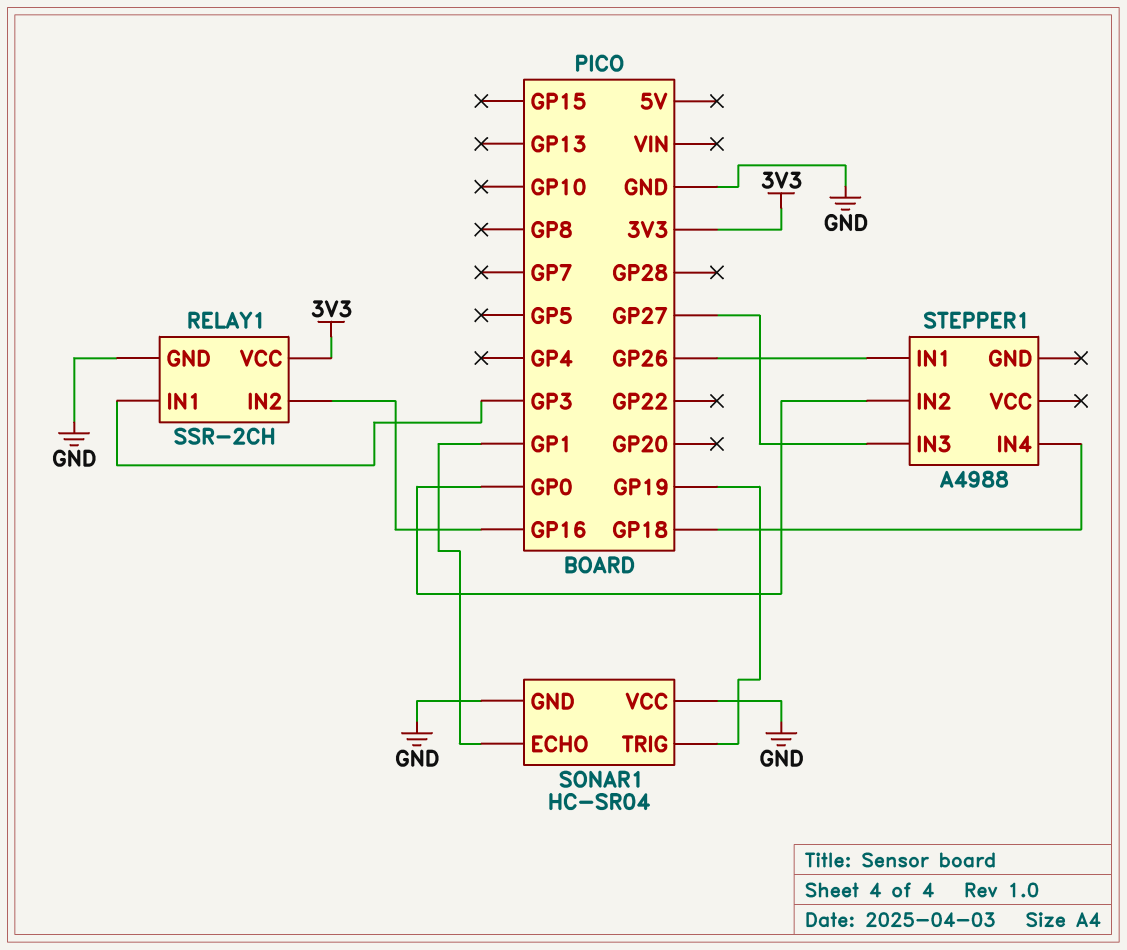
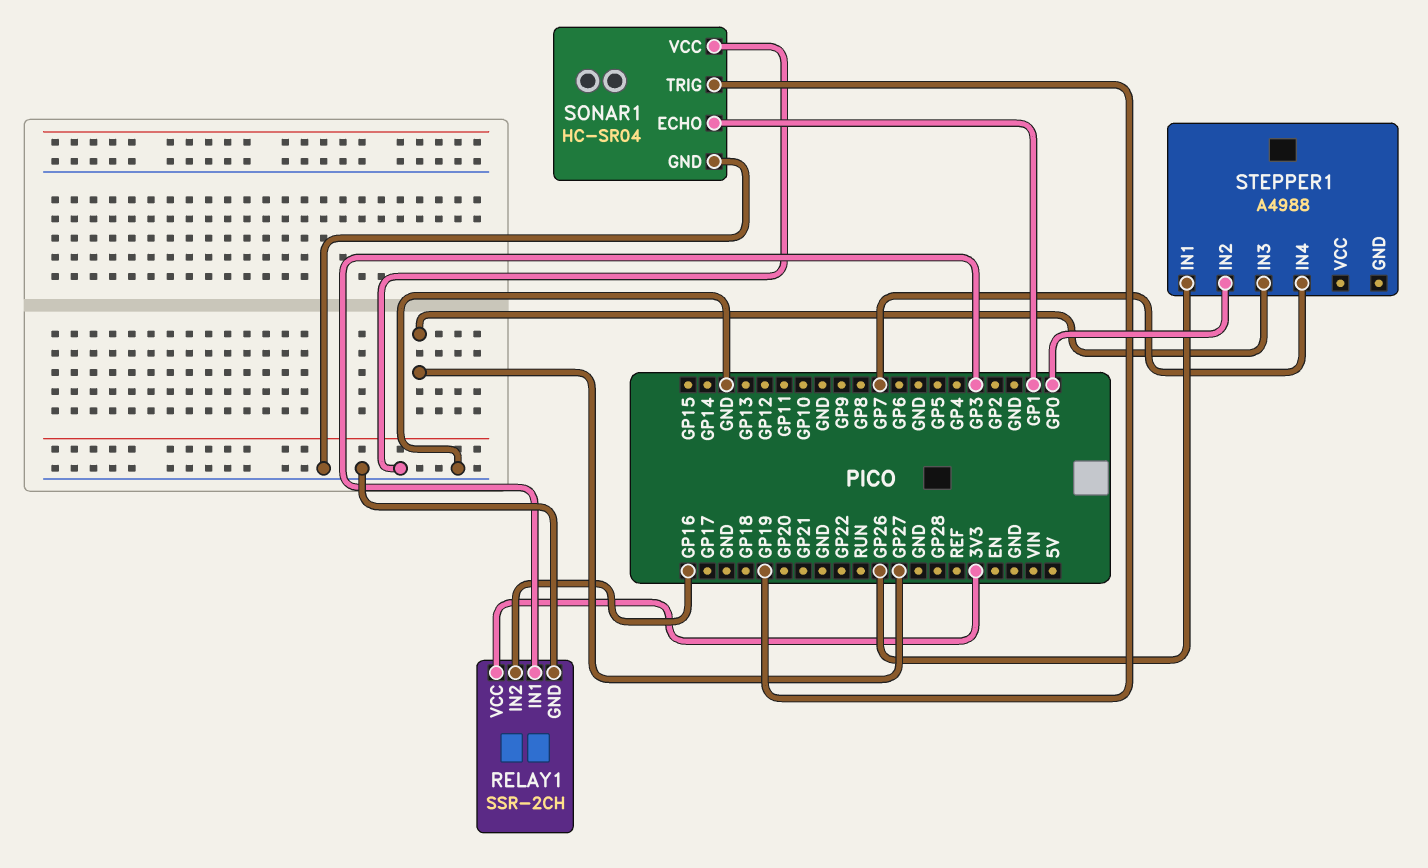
STEPPER1 pin IN4: GP18 -> GP7

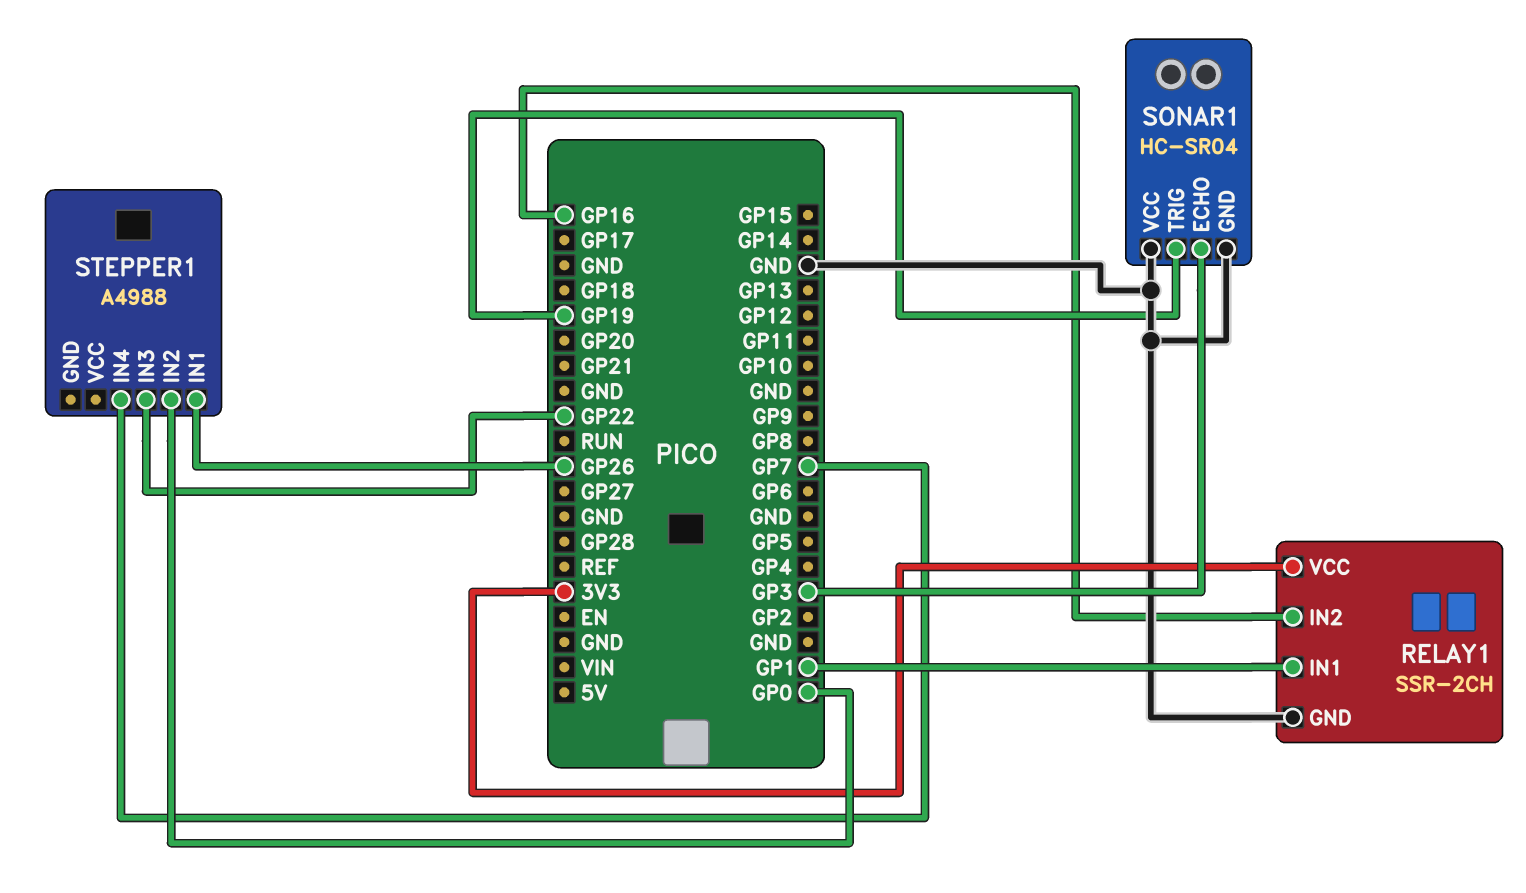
RELAY1 pin IN1: GP3 -> GP1
SONAR1 pin ECHO: GP1 -> GP3
STEPPER1 pin IN3: GP27 -> GP22

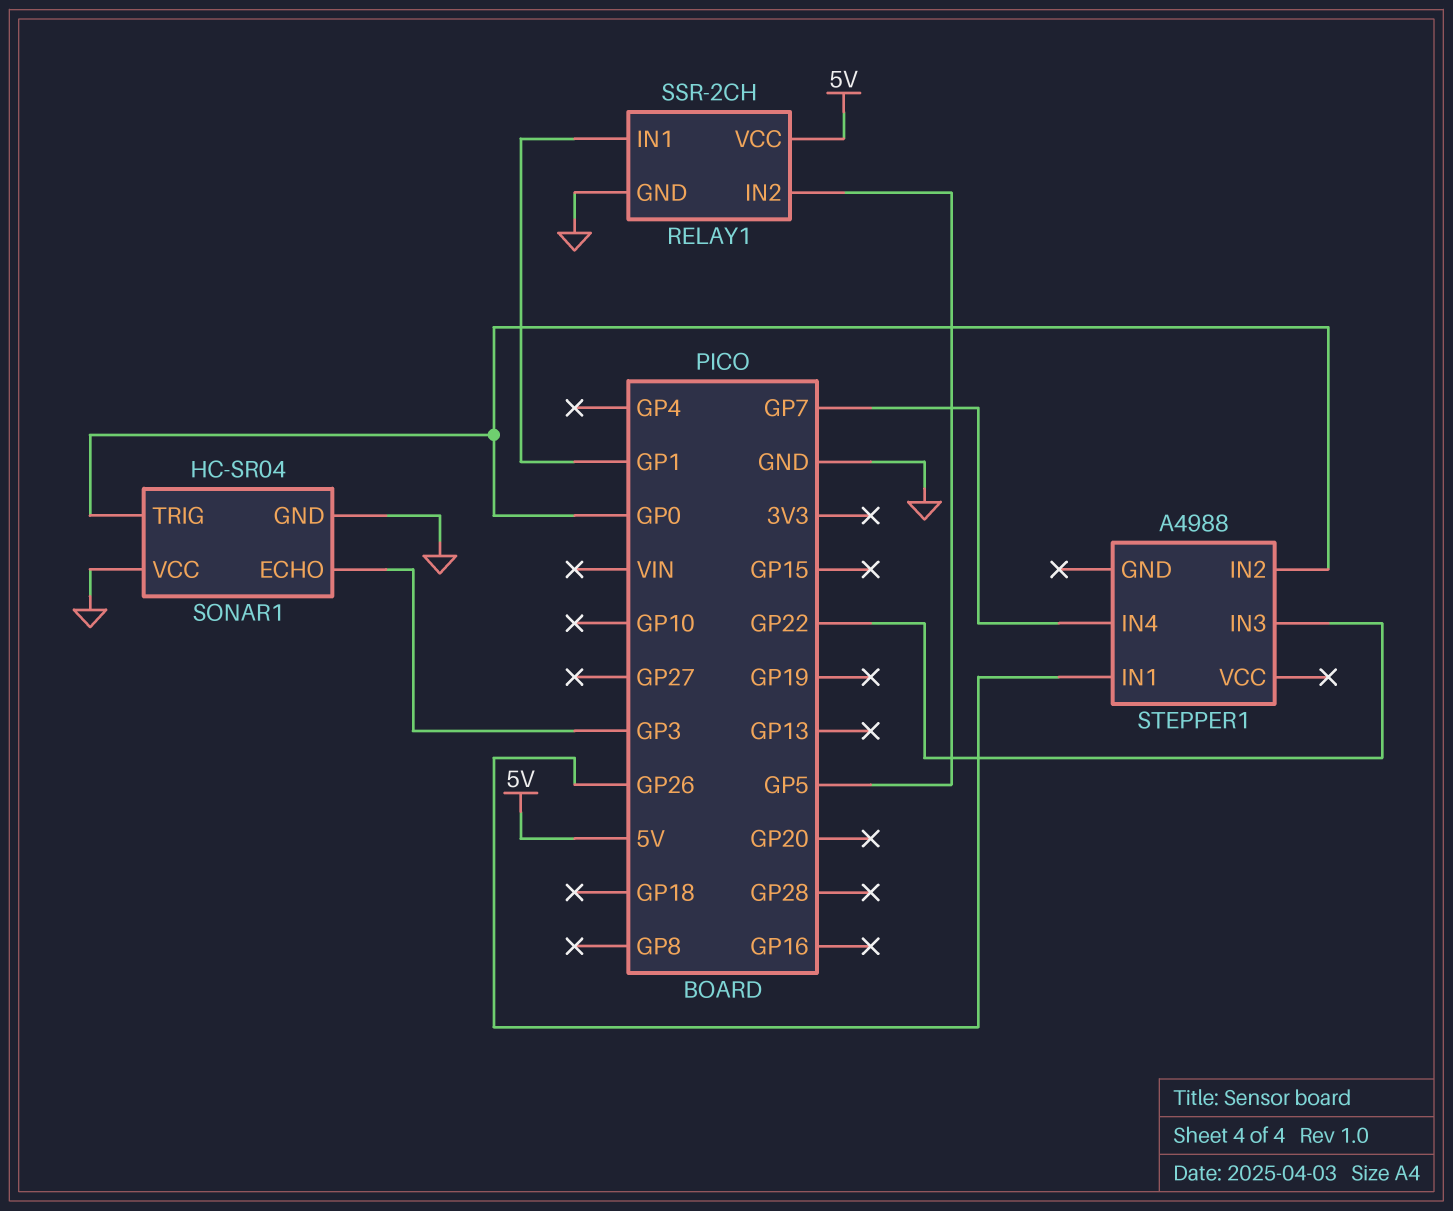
RELAY1 pin IN2: GP16 -> GP5
RELAY1 pin VCC: 3V3 -> 5V
SONAR1 pin TRIG: GP19 -> GP0

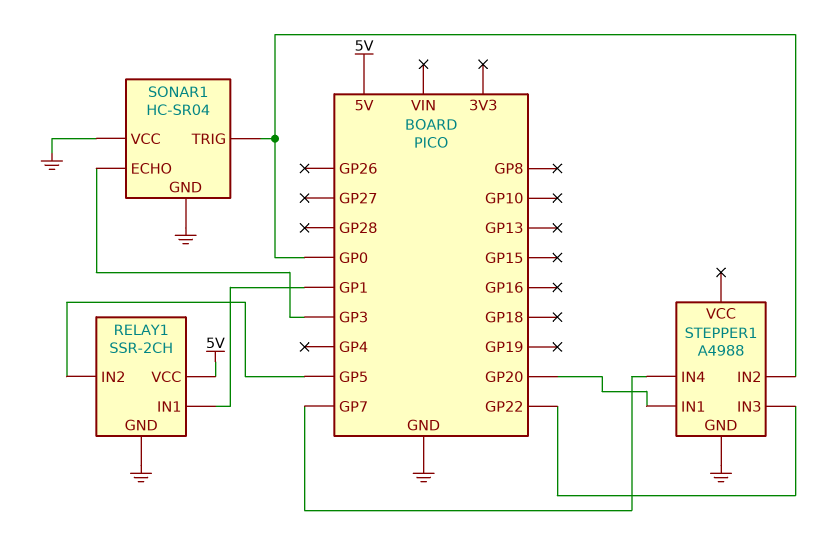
STEPPER1 pin GND: none -> GND
STEPPER1 pin IN1: GP26 -> GP20

